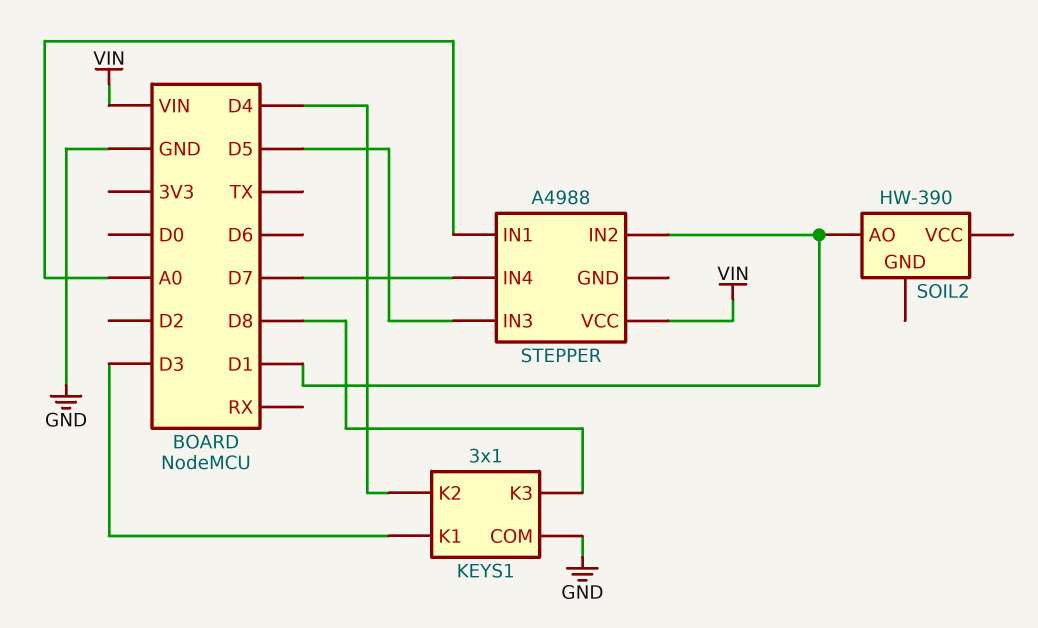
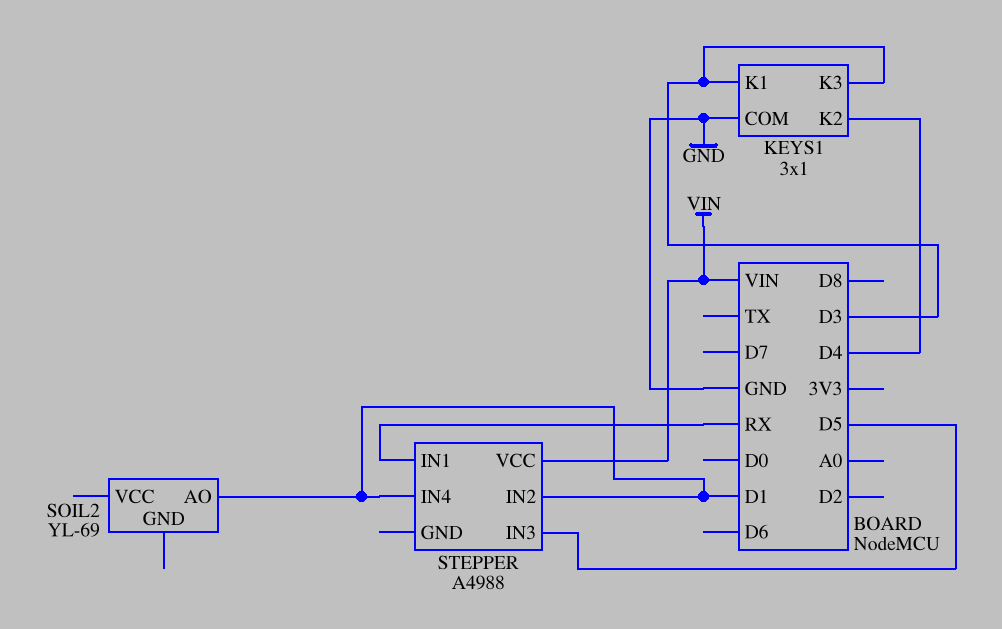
KEYS1 pin K3: D8 -> D3
SOIL2: HW-390 -> YL-69
STEPPER pin IN1: A0 -> RX
STEPPER pin IN4: D7 -> D1

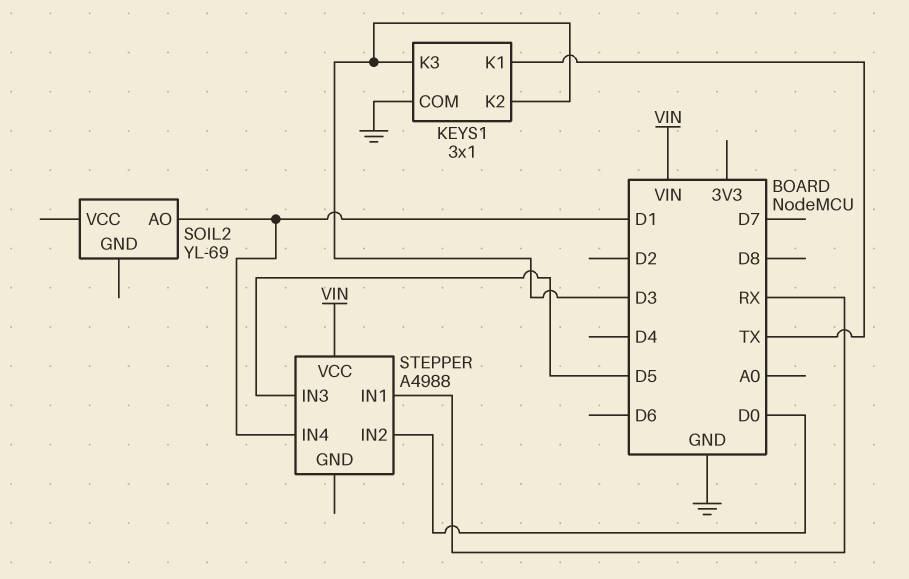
KEYS1 pin K1: D3 -> TX
KEYS1 pin K2: D4 -> D3
STEPPER pin IN2: D1 -> D0

